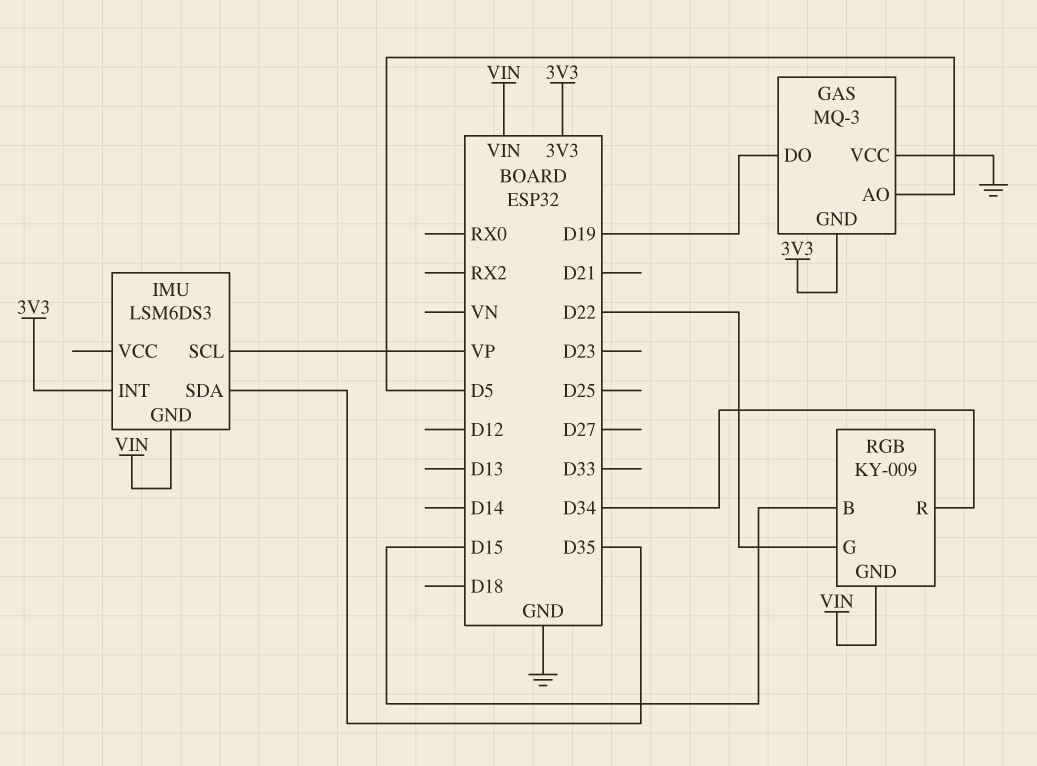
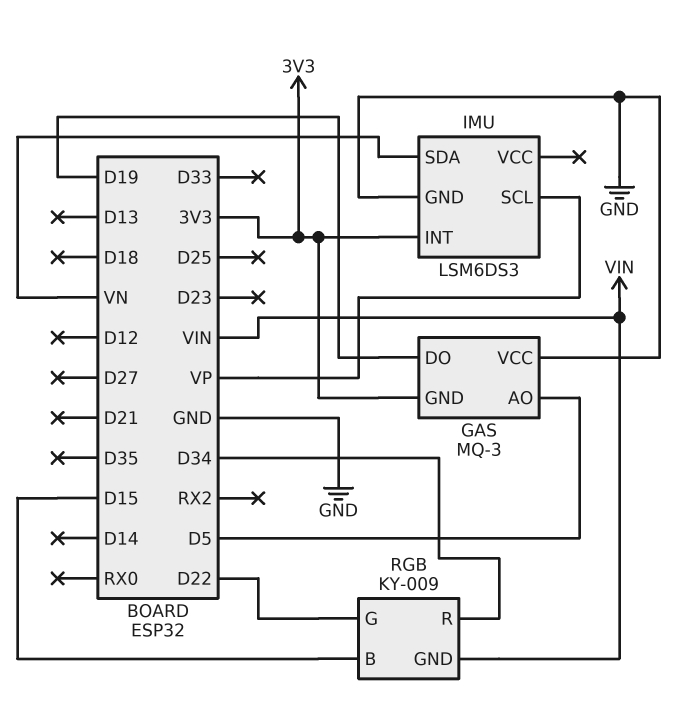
IMU pin GND: VIN -> GND
IMU pin SDA: D35 -> VN

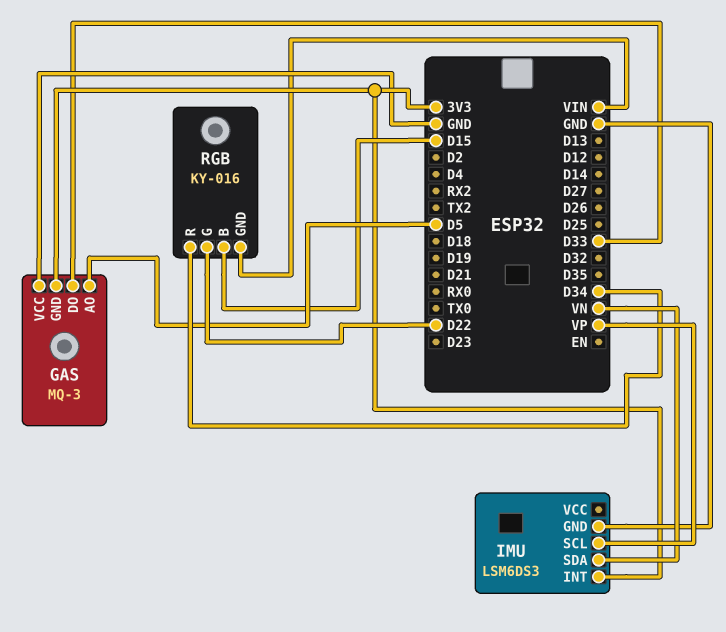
GAS pin DO: D19 -> D33
RGB: KY-009 -> KY-016

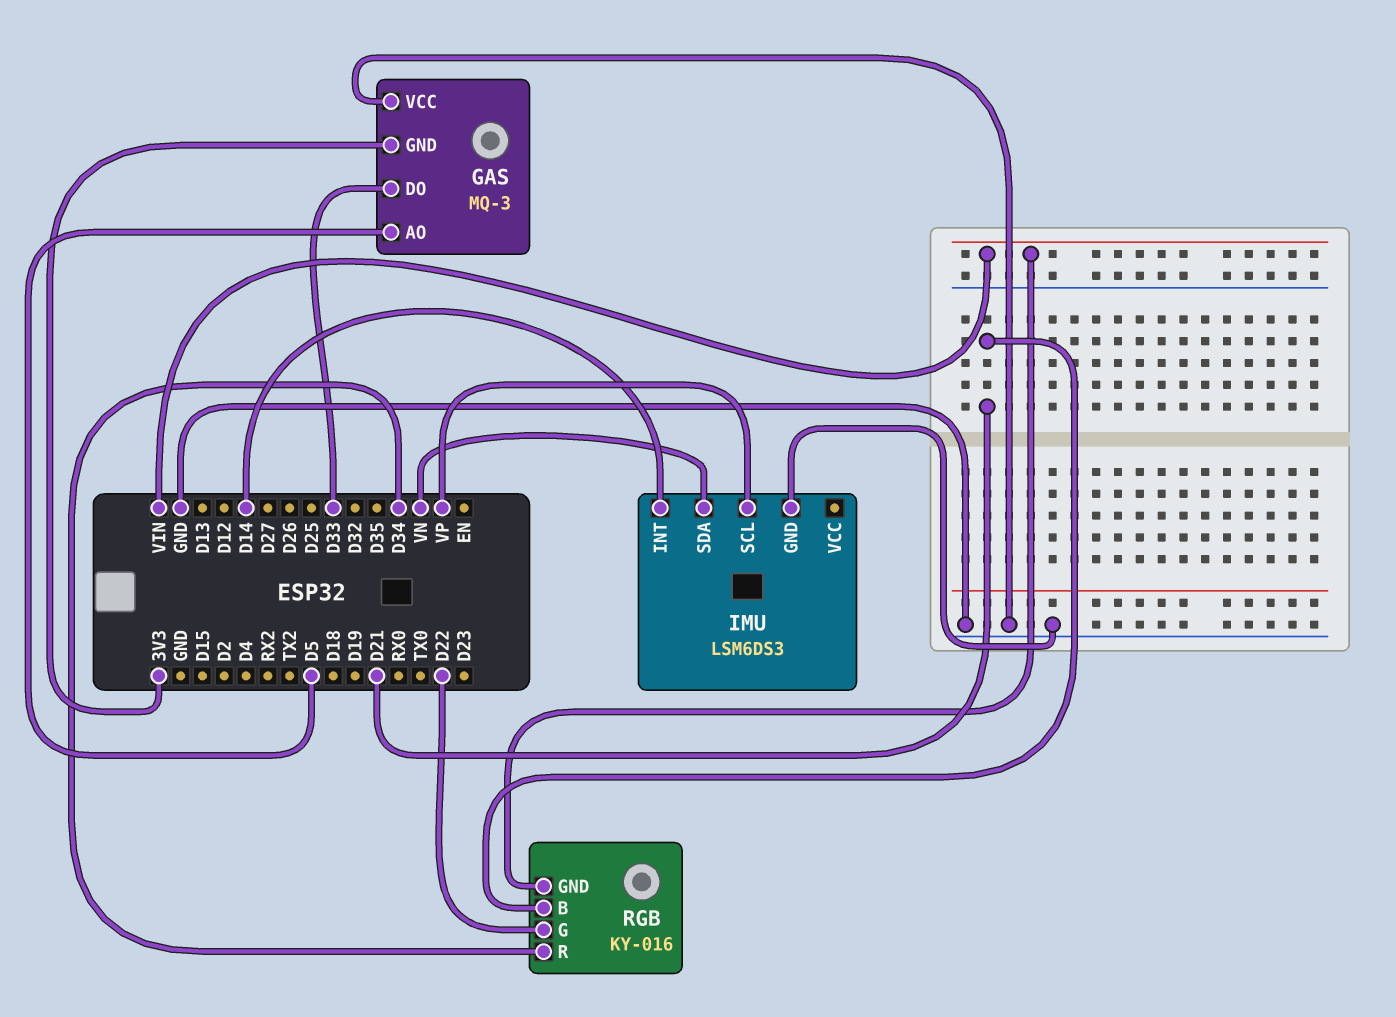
IMU pin INT: 3V3 -> D14
RGB pin B: D15 -> D21

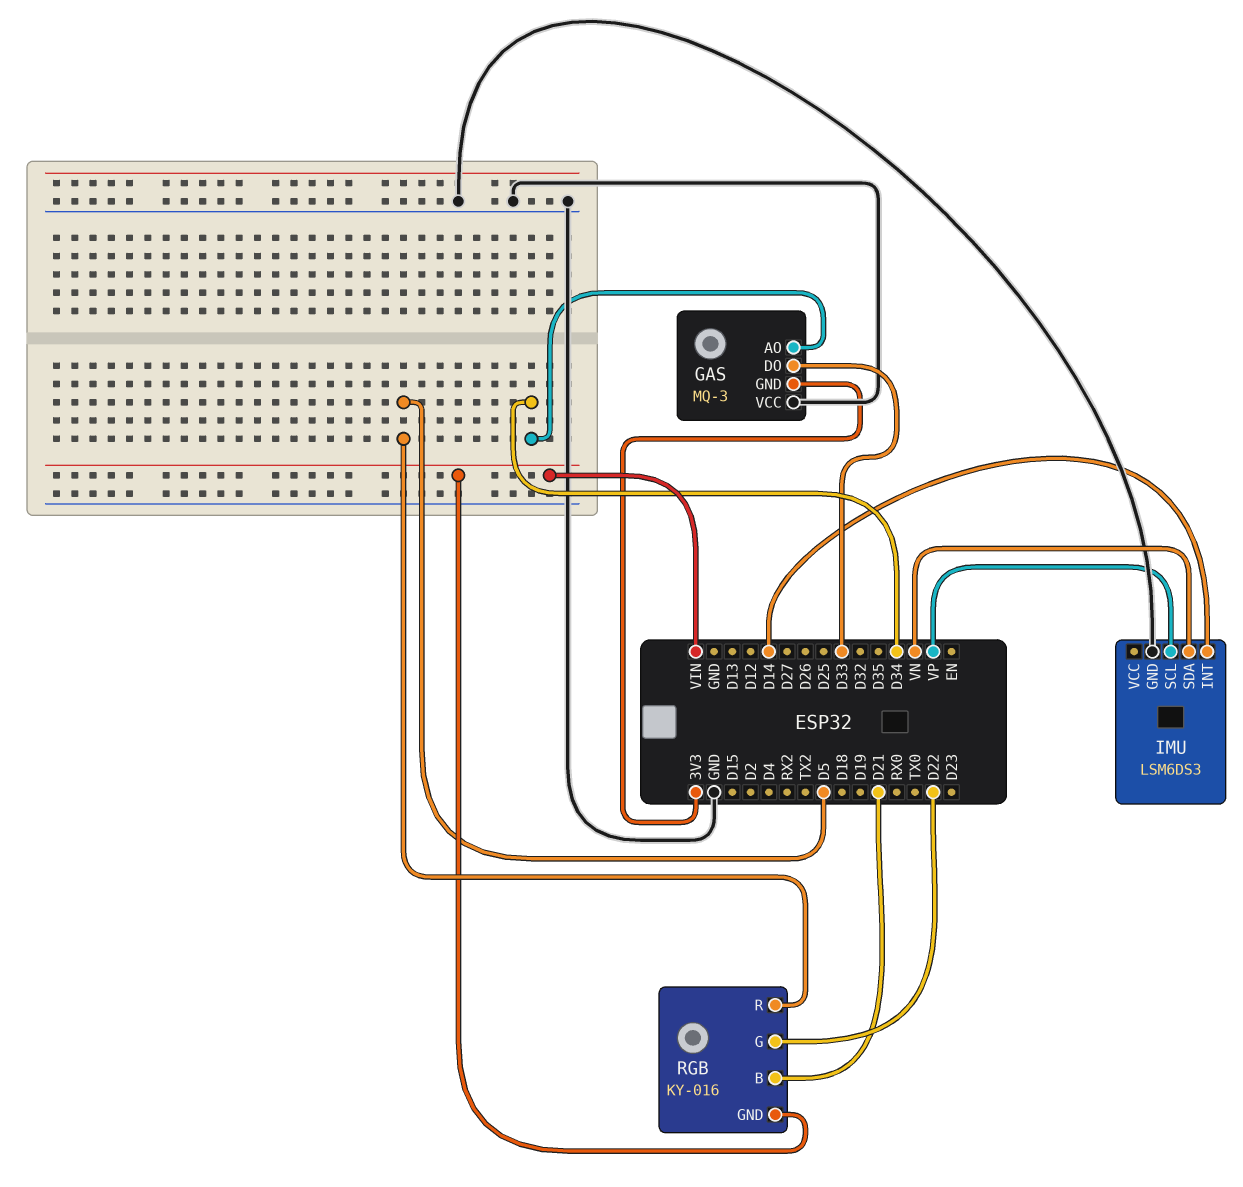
GAS pin AO: D5 -> D34
RGB pin R: D34 -> D5

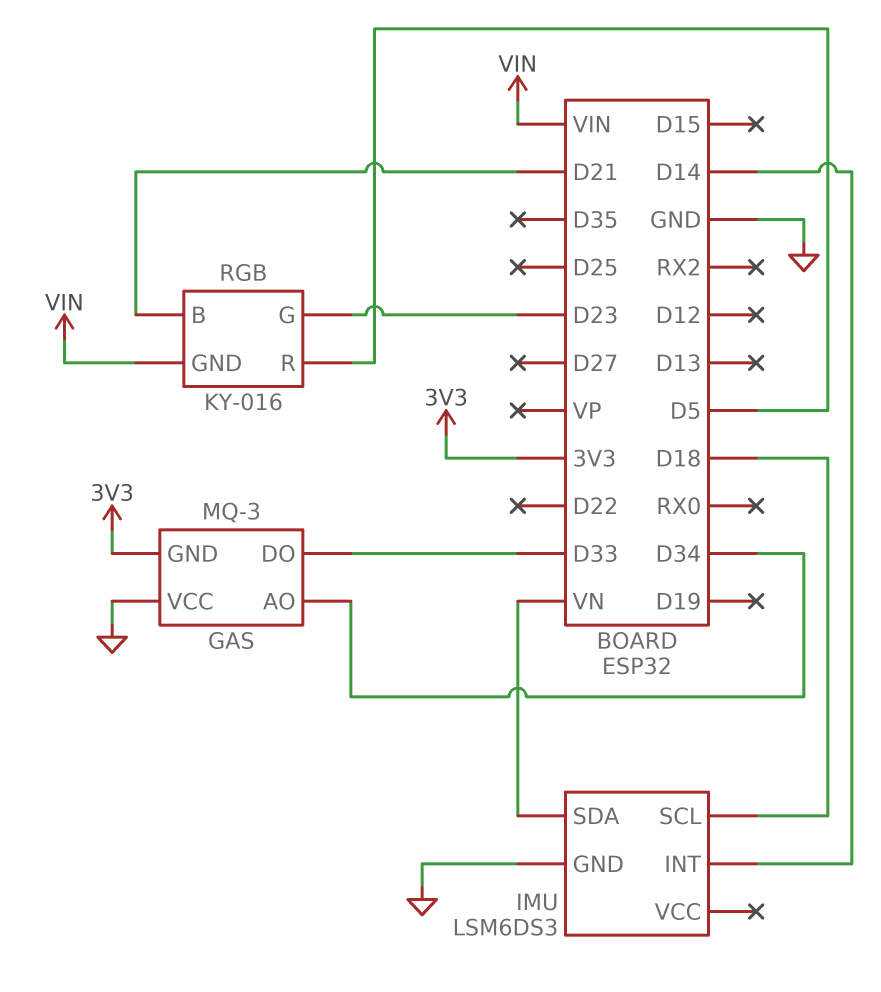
IMU pin SCL: VP -> D18
RGB pin G: D22 -> D23

